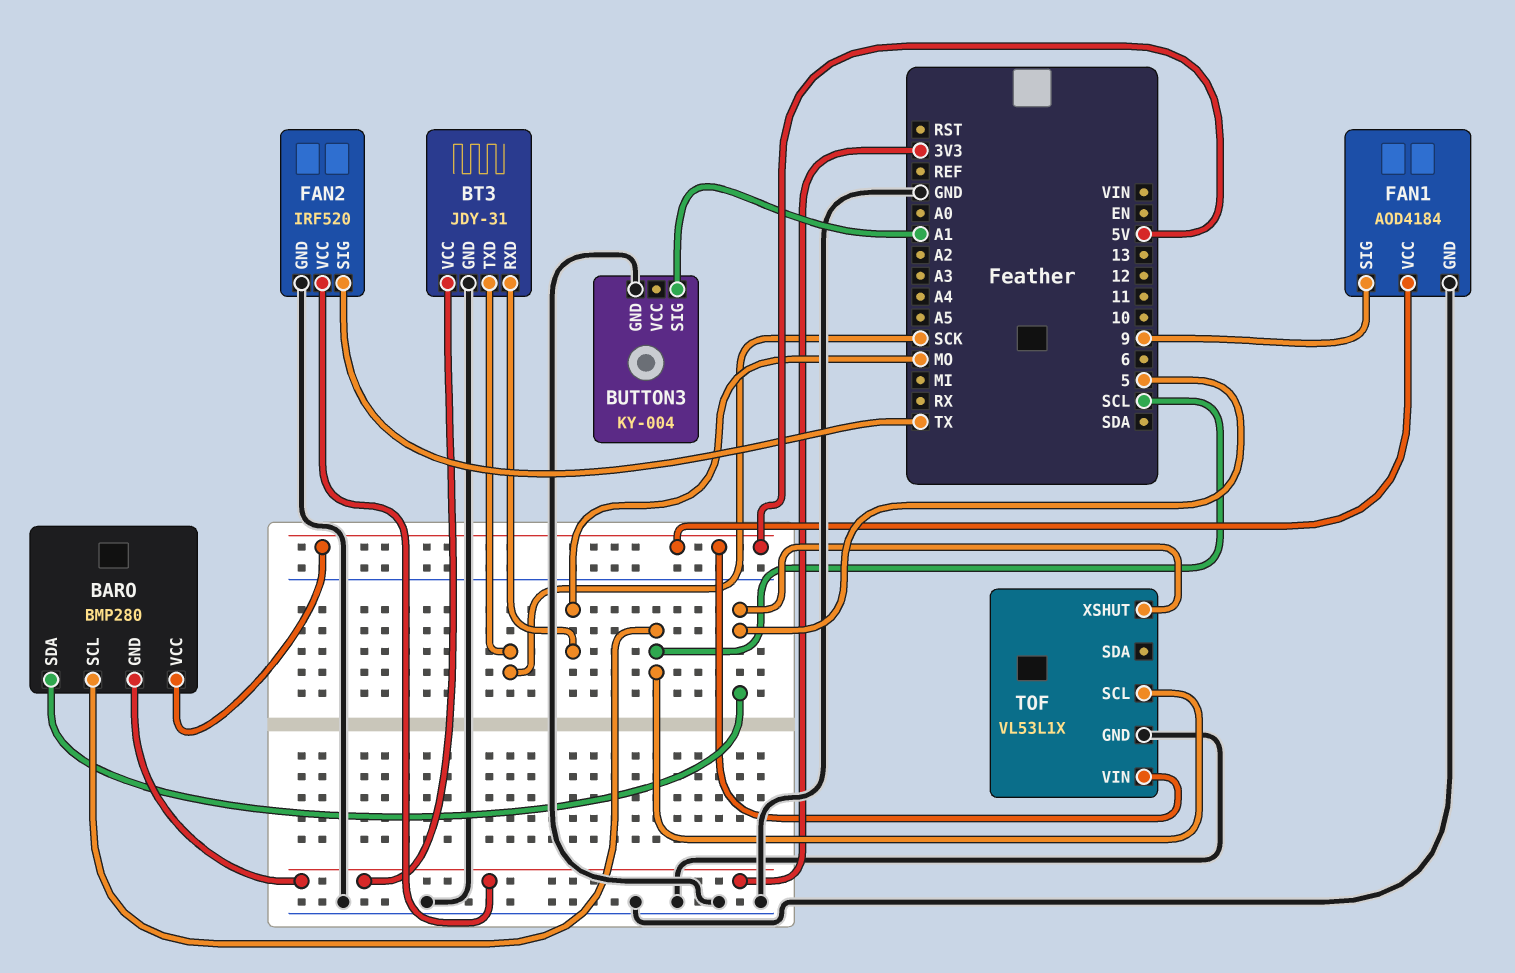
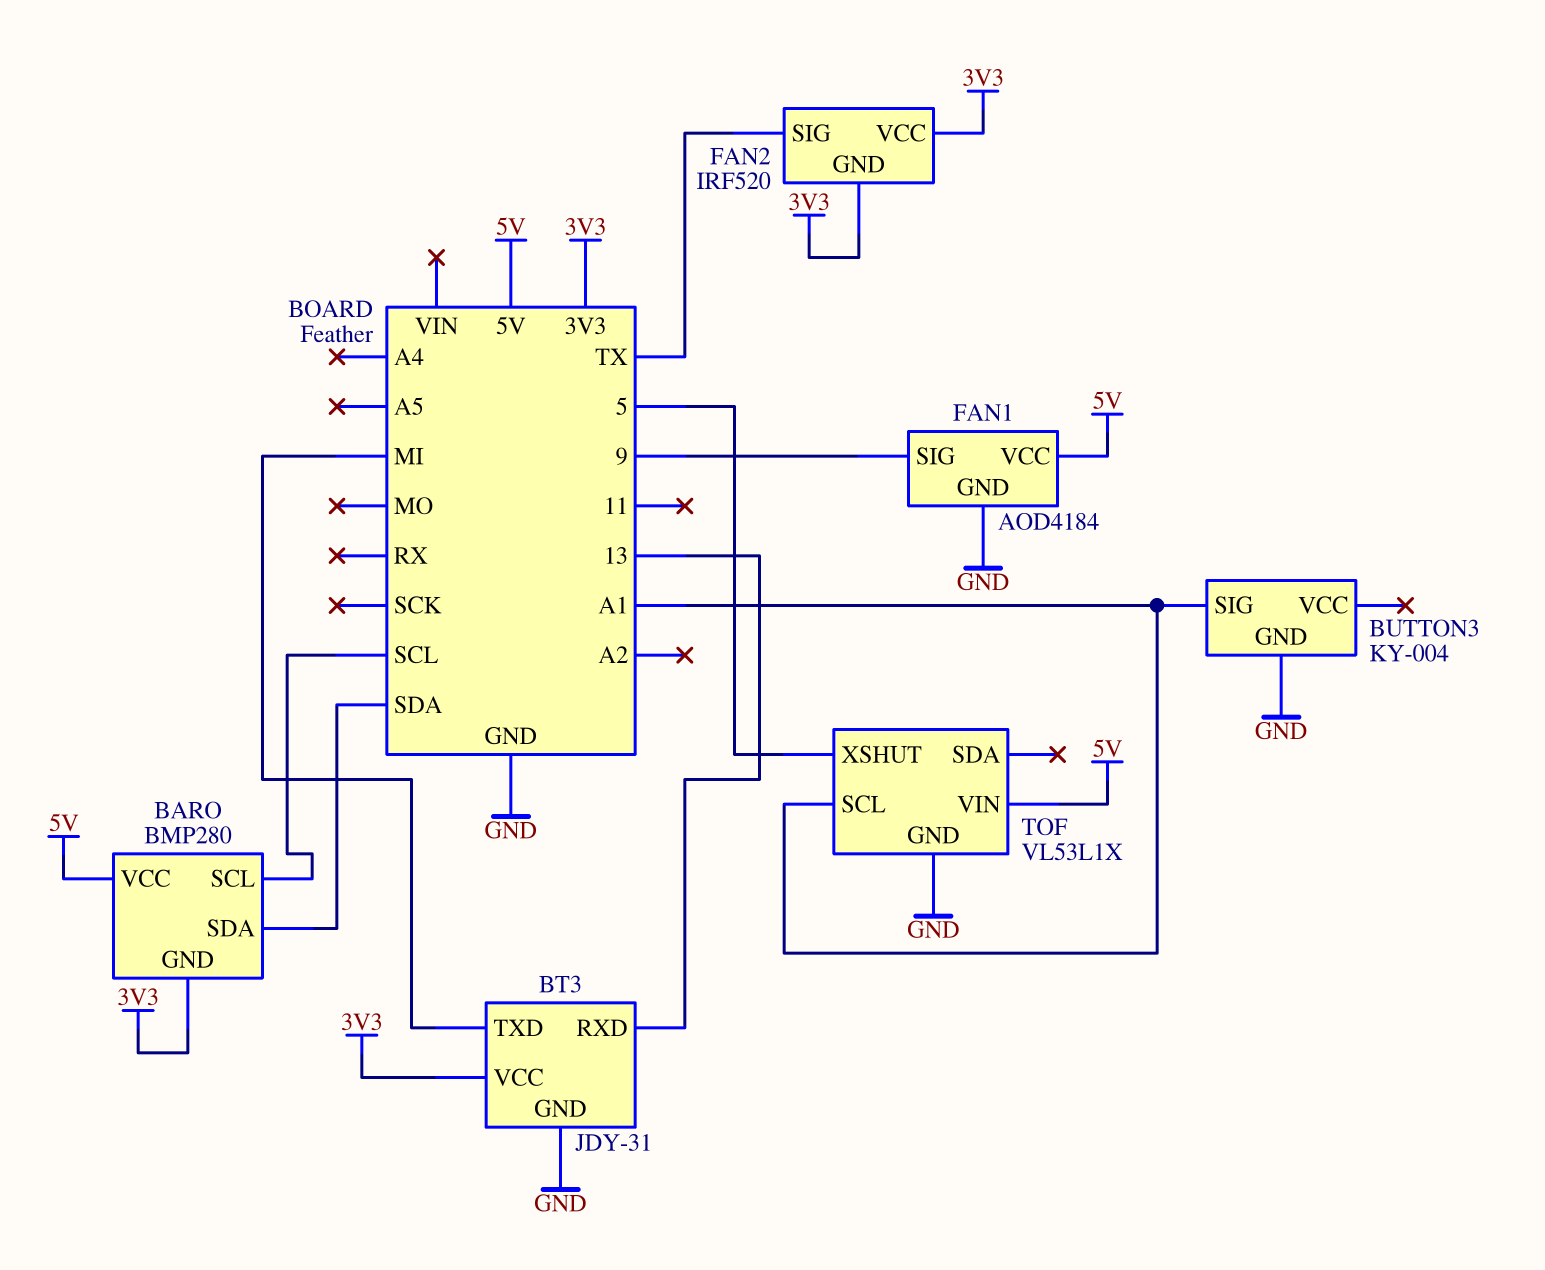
BARO pin SDA: 5 -> SDA
BT3 pin RXD: MO -> 13
BT3 pin TXD: SCK -> MI
FAN2 pin GND: GND -> 3V3
TOF pin SCL: SCL -> A1

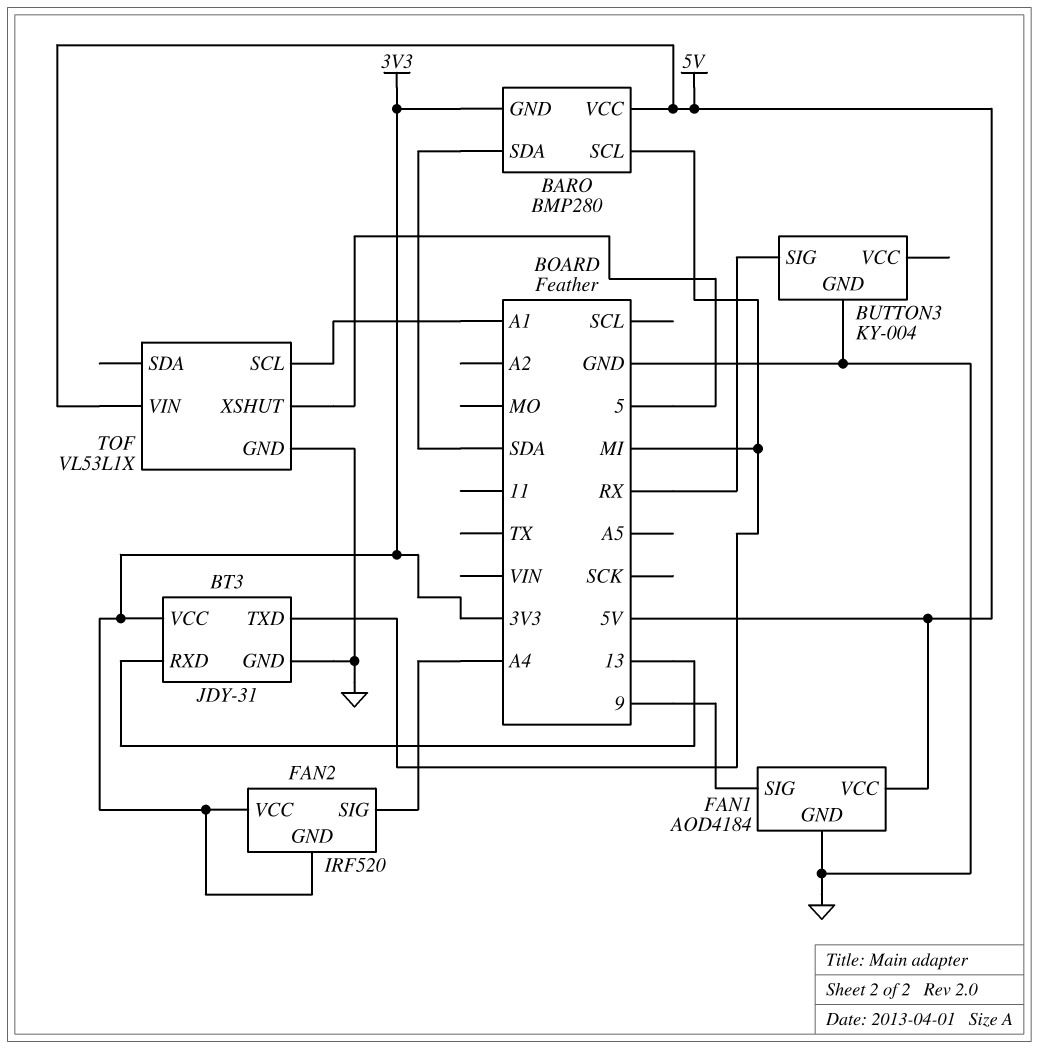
BARO pin SCL: SCL -> MI
BUTTON3 pin SIG: A1 -> RX
FAN2 pin SIG: TX -> A4

